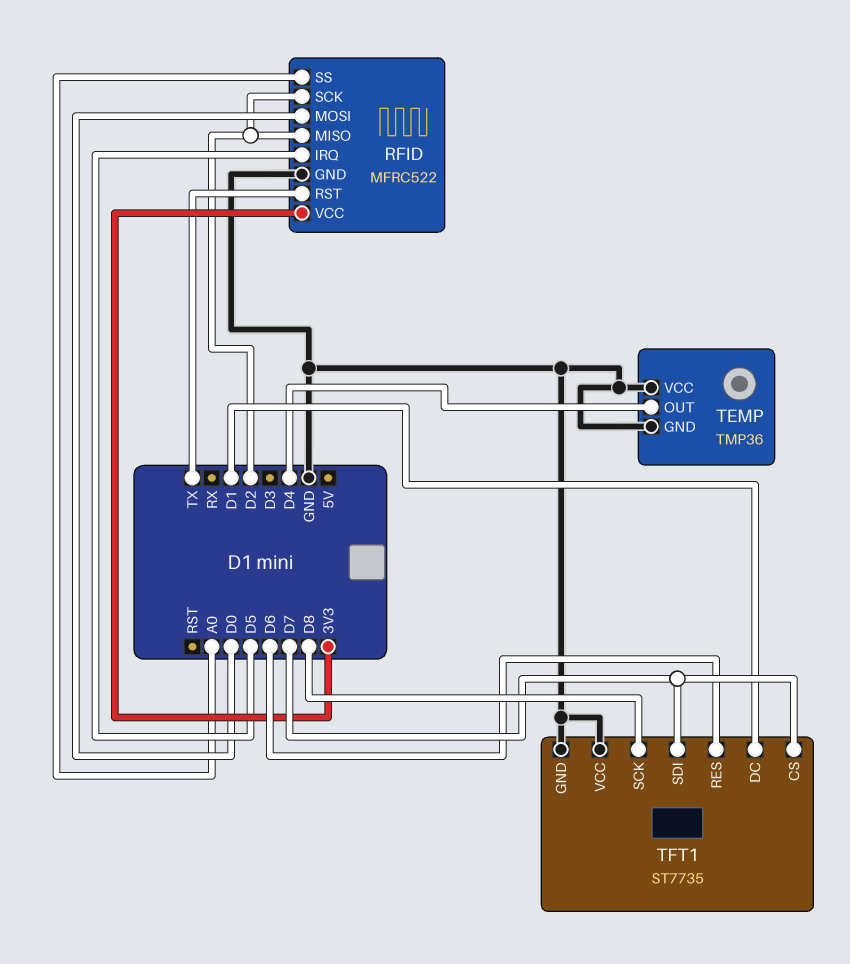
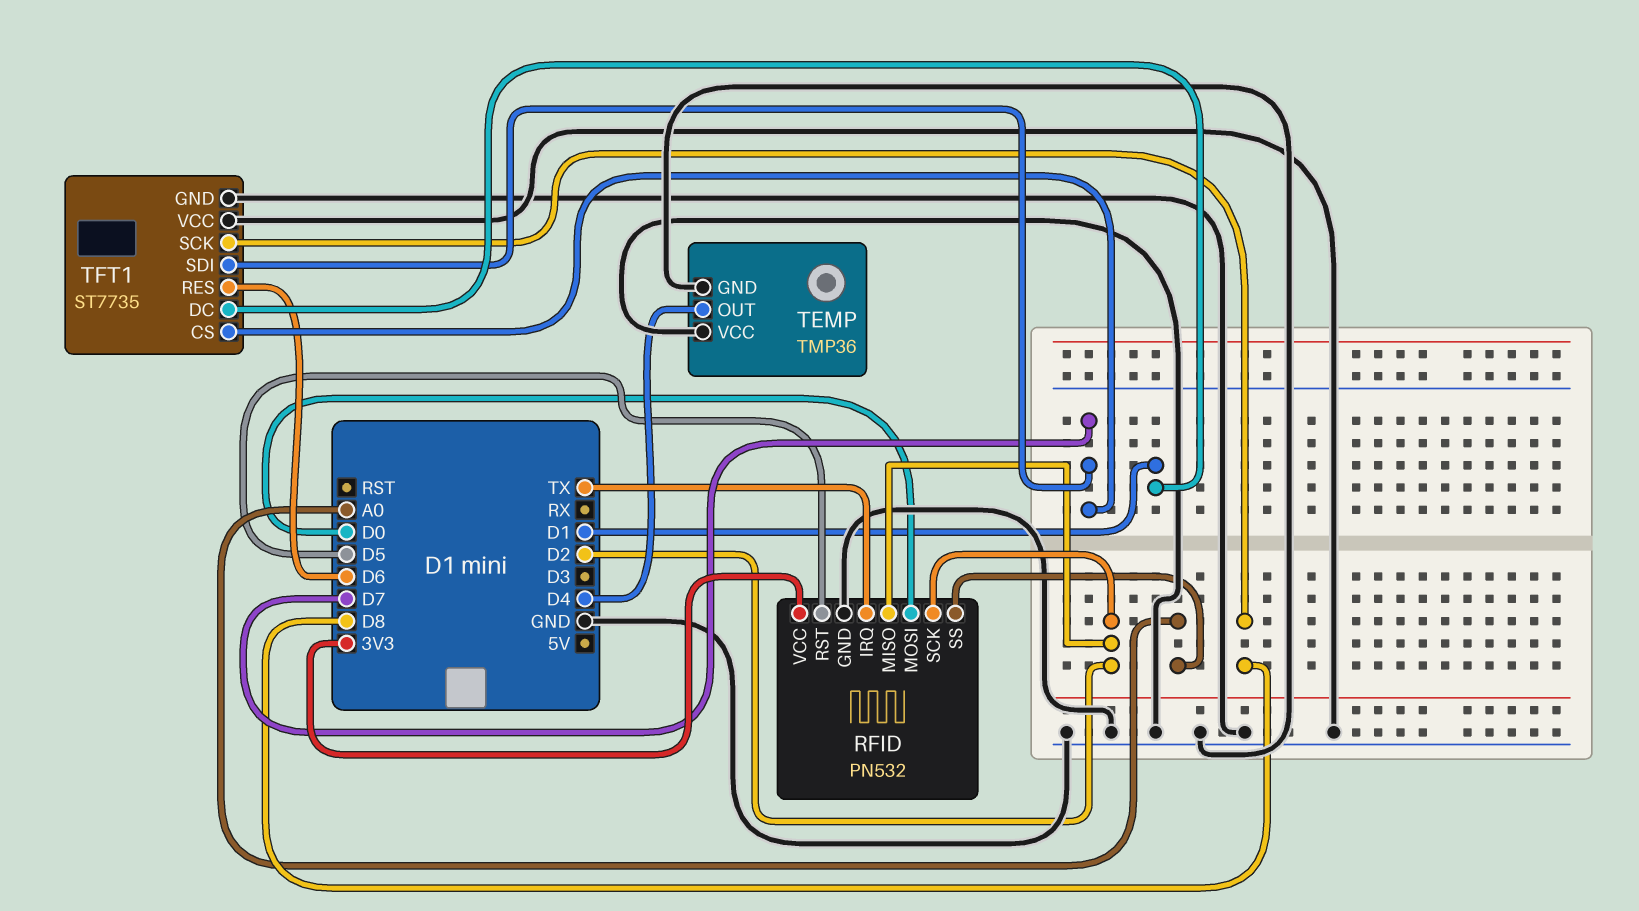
RFID: MFRC522 -> PN532
RFID pin IRQ: D5 -> TX
RFID pin RST: TX -> D5

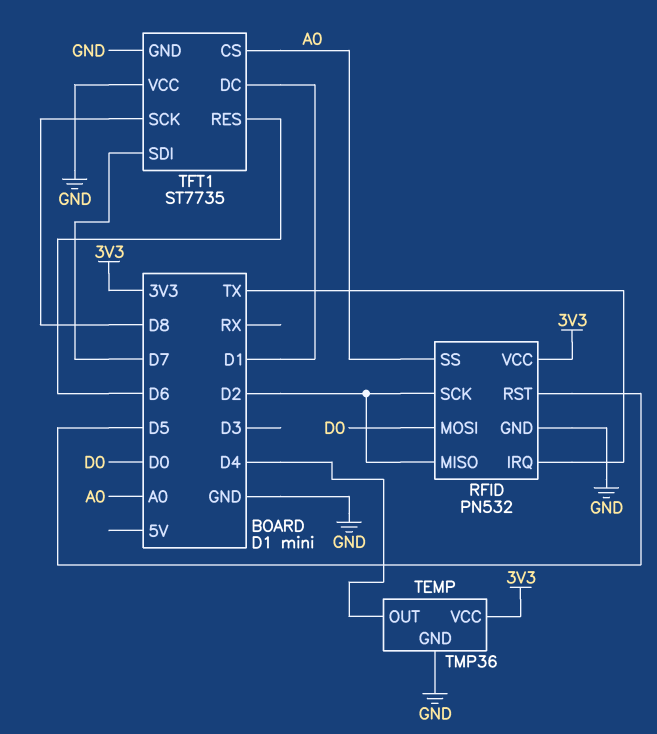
TEMP pin VCC: GND -> 3V3
TFT1 pin CS: D7 -> A0

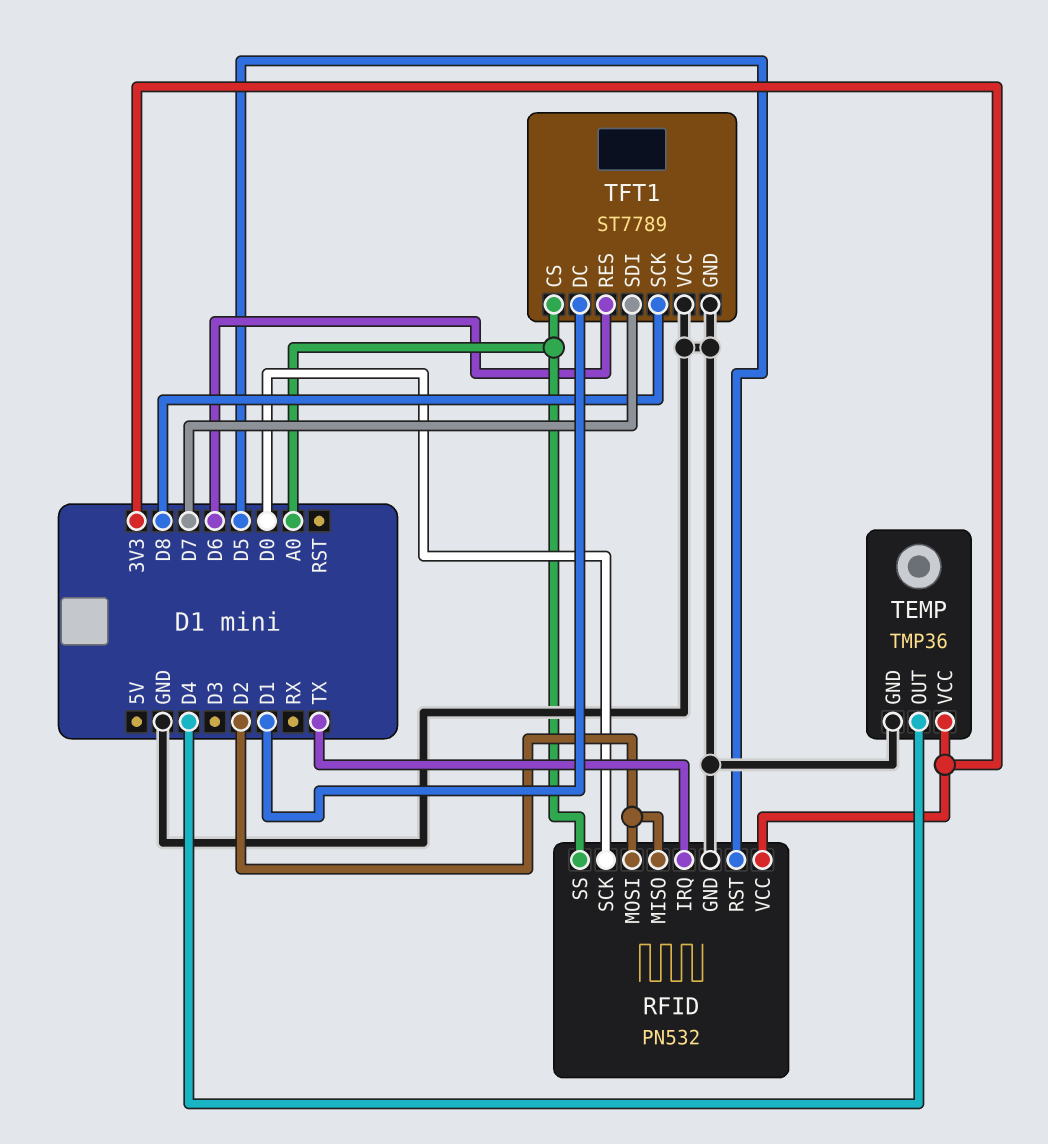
RFID pin MOSI: D0 -> D2
RFID pin SCK: D2 -> D0
TFT1: ST7735 -> ST7789

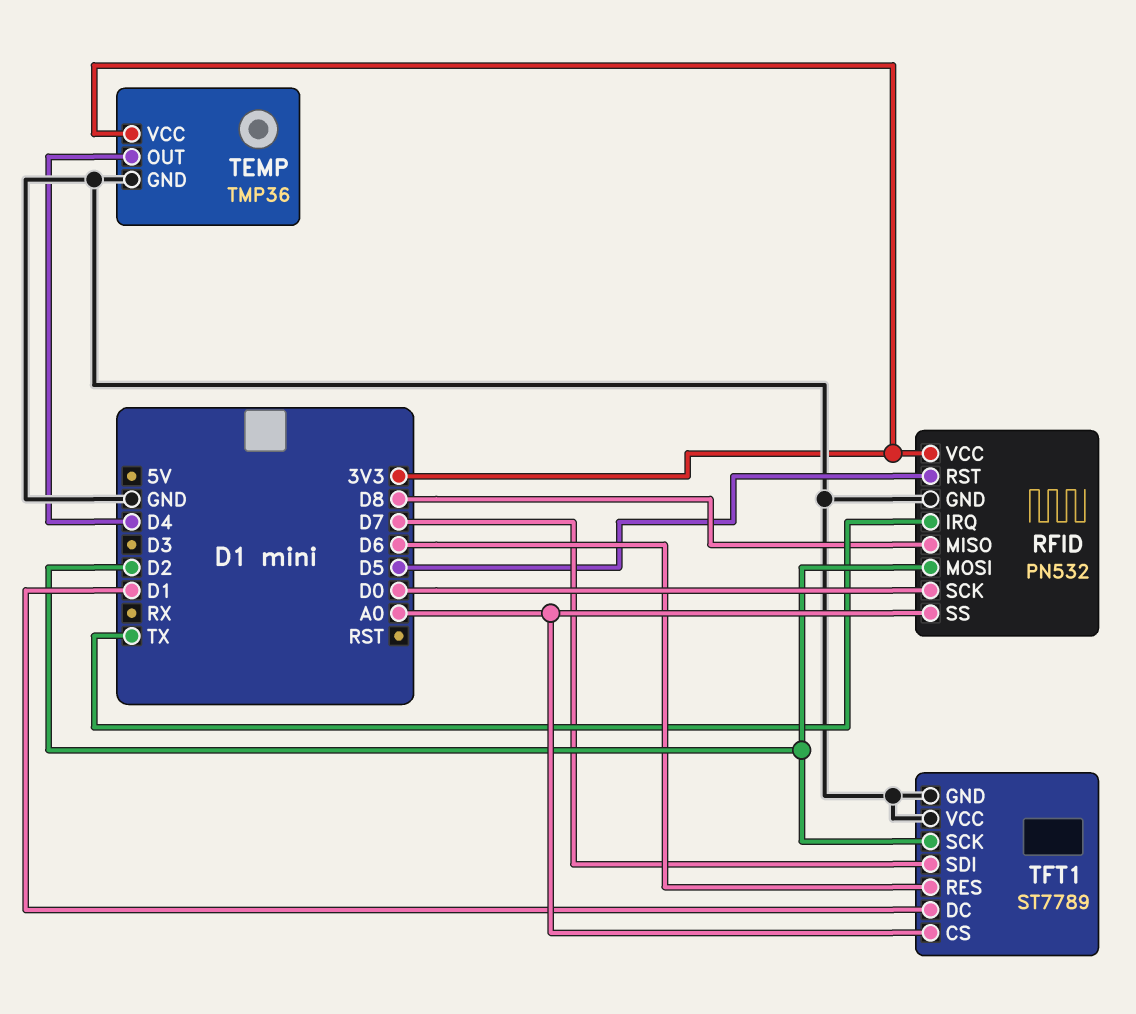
RFID pin MISO: D2 -> D8
TFT1 pin SCK: D8 -> D2

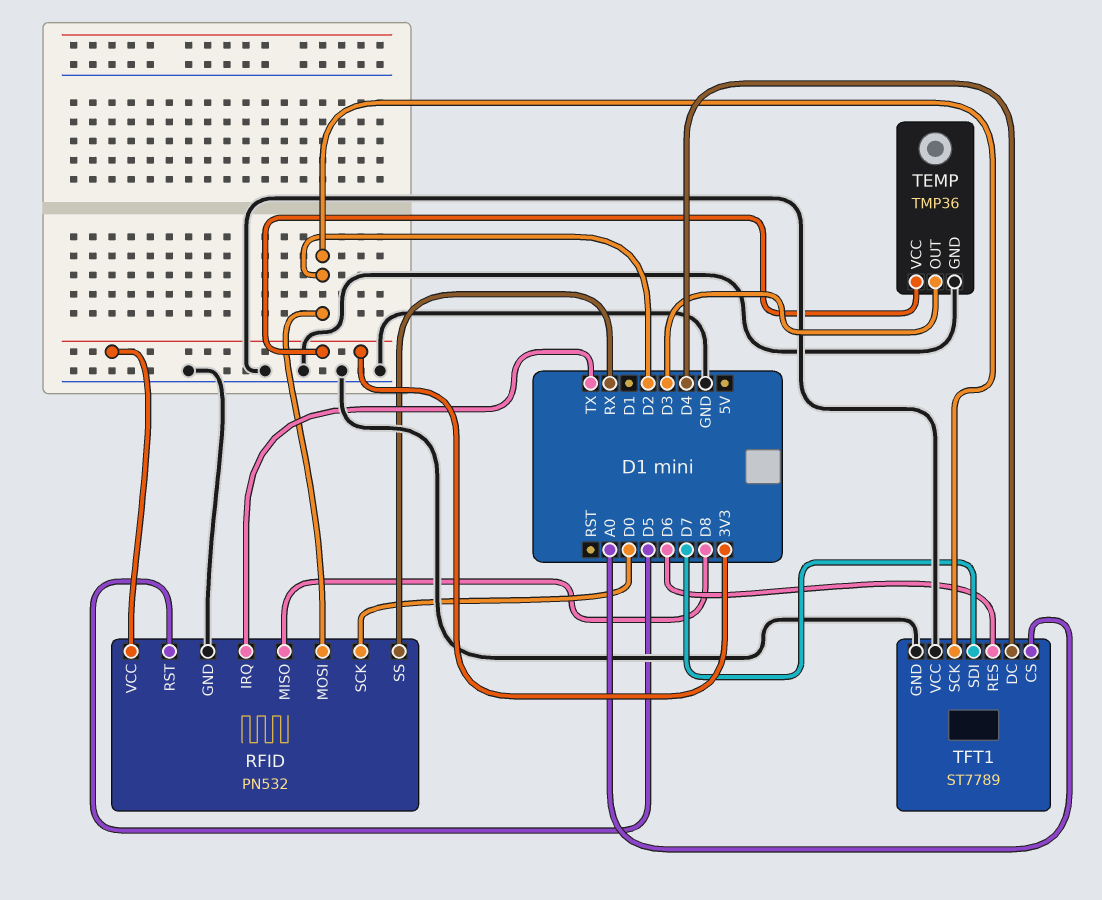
RFID pin SS: A0 -> RX
TEMP pin OUT: D4 -> D3
TFT1 pin DC: D1 -> D4

